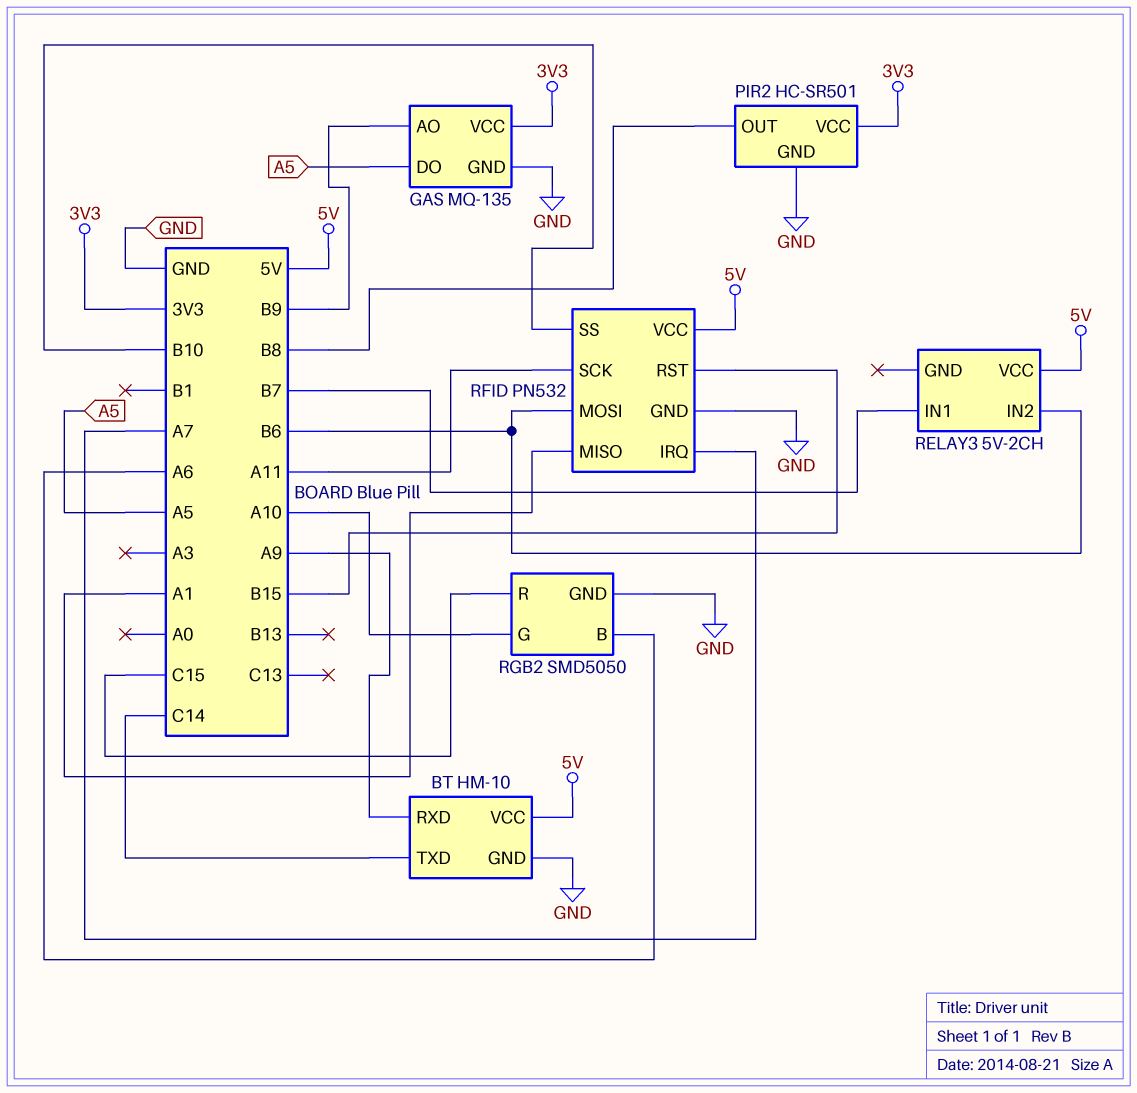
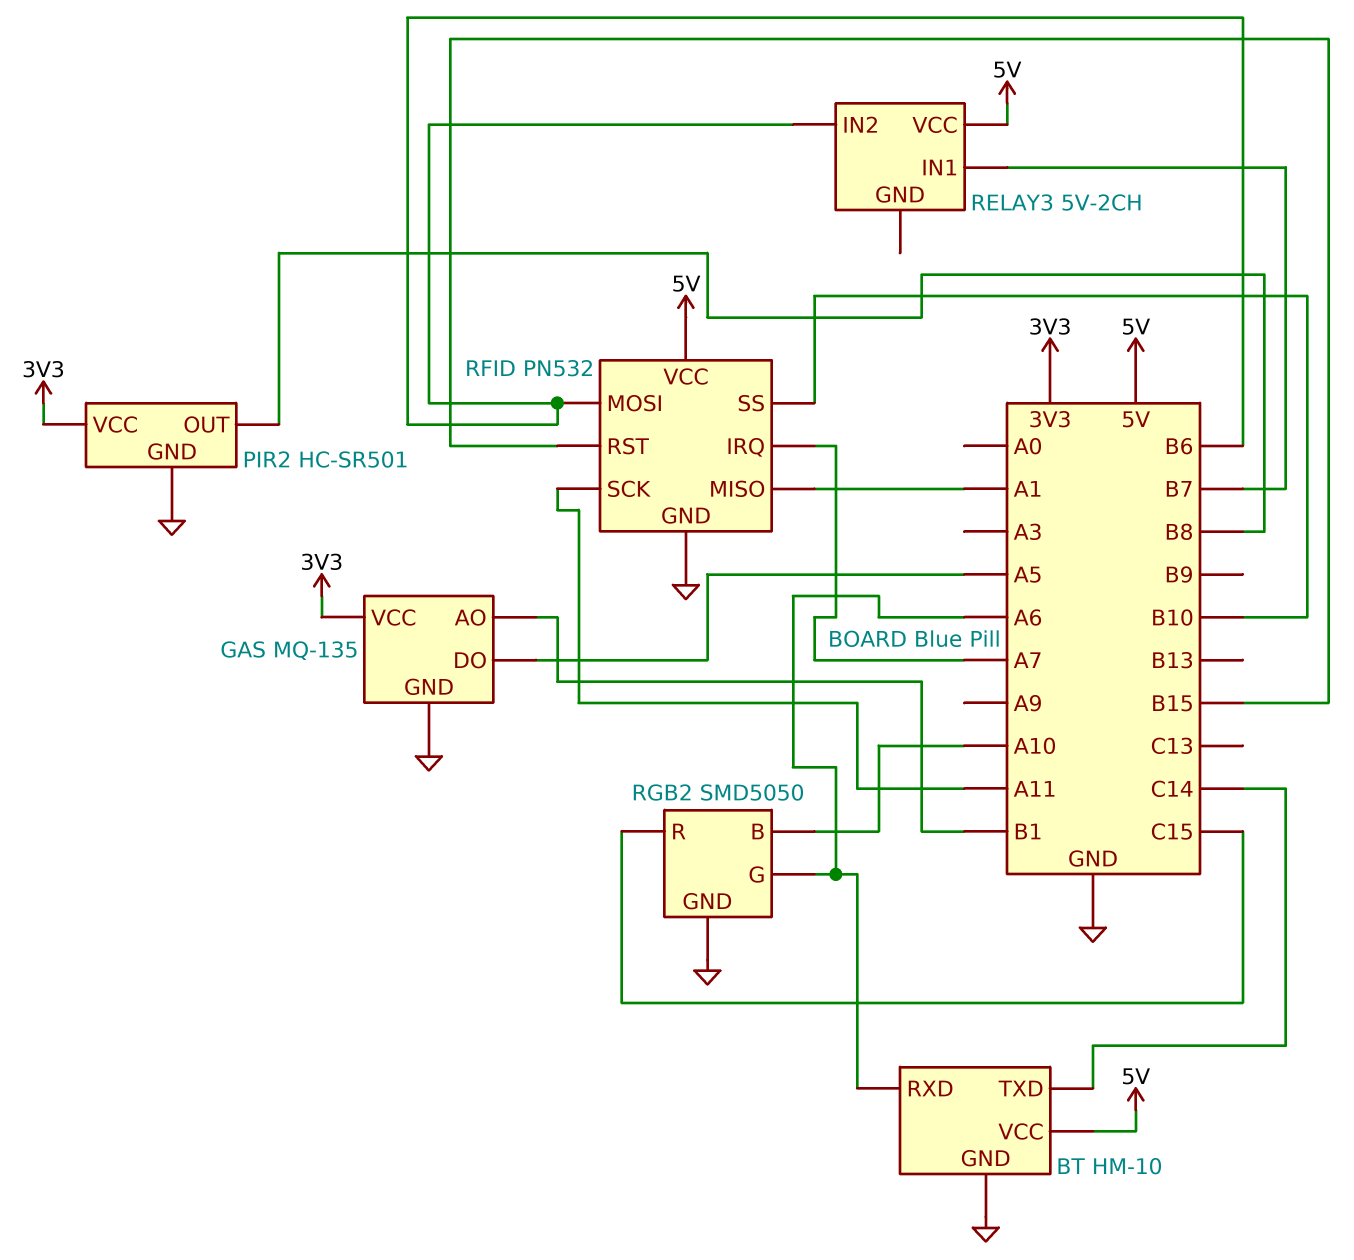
BT pin RXD: A9 -> A6
GAS pin AO: B9 -> B1
RGB2 pin B: A6 -> A10
RGB2 pin G: A10 -> A6

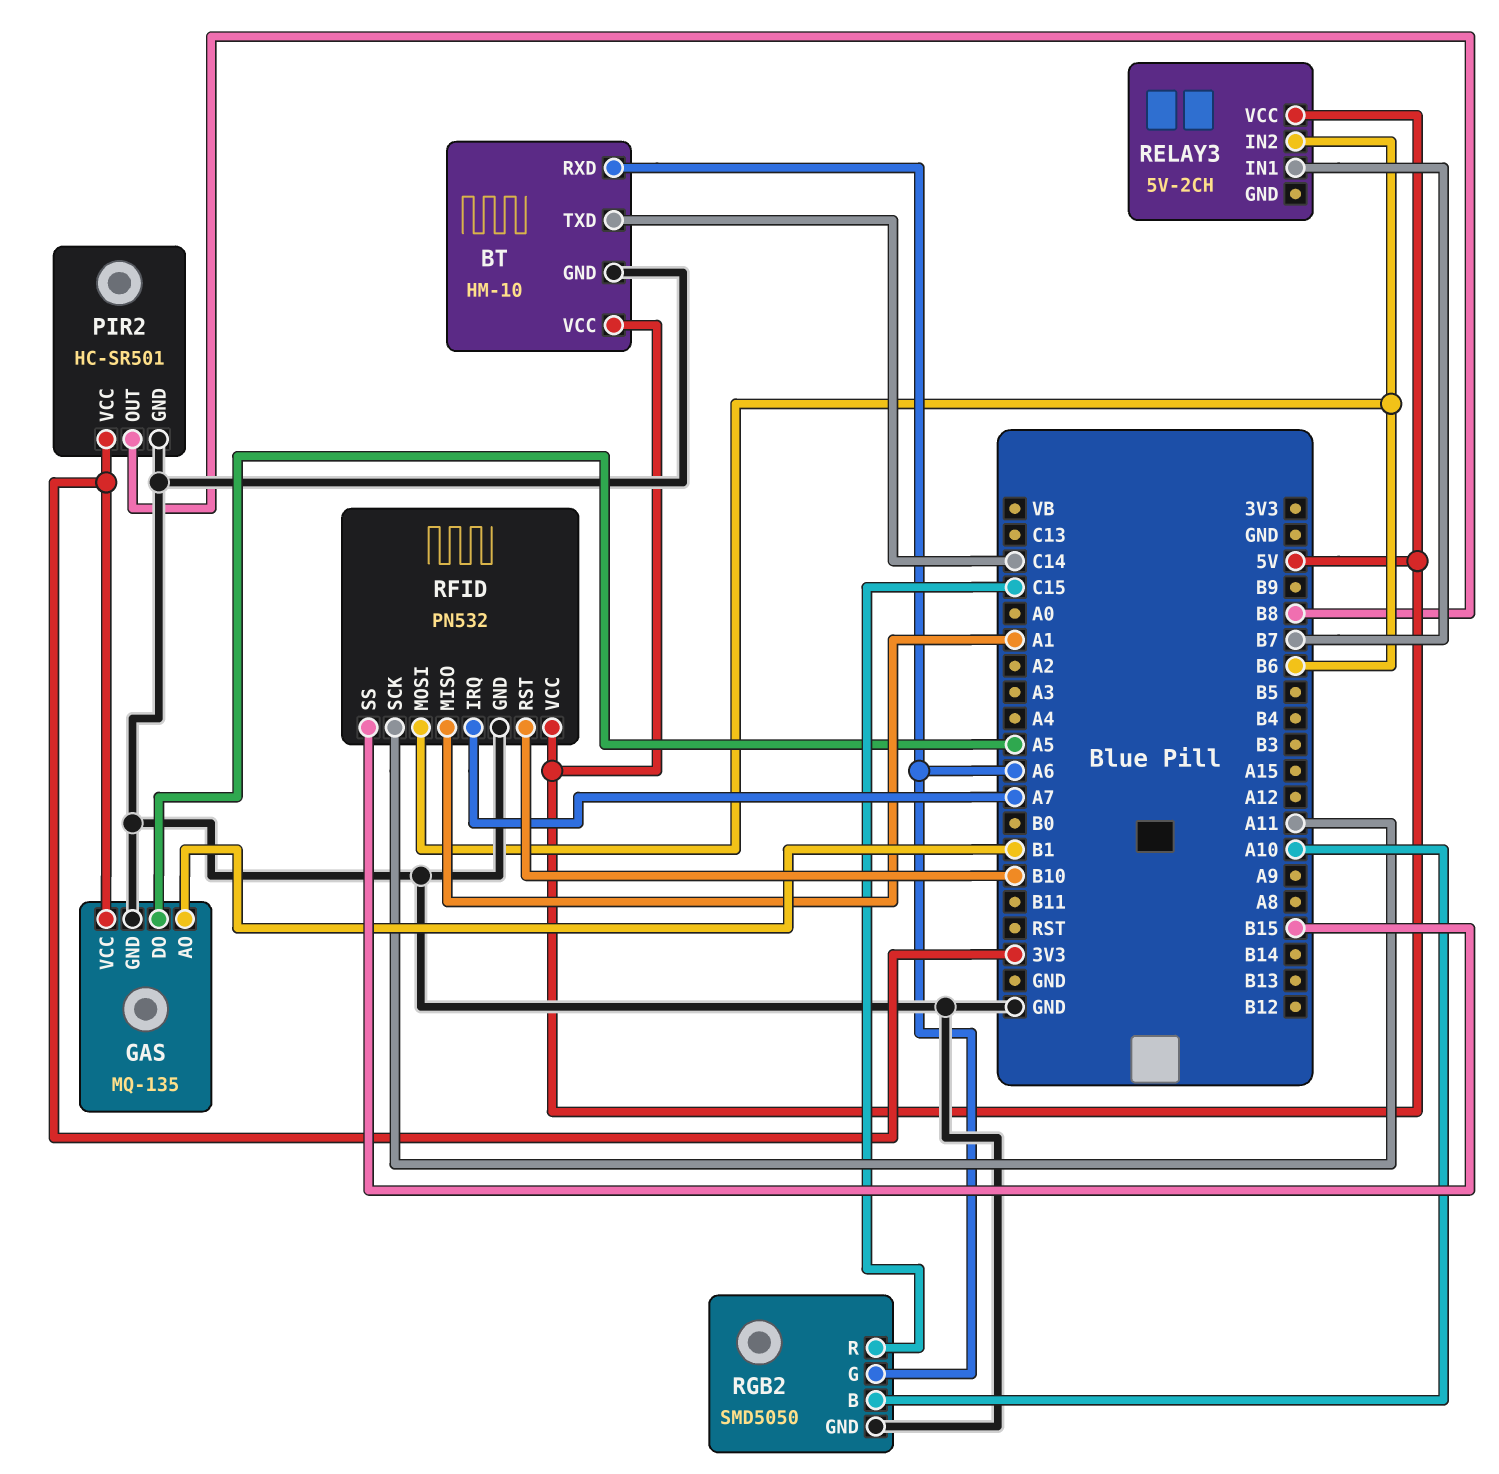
RFID pin RST: B15 -> B10
RFID pin SS: B10 -> B15

